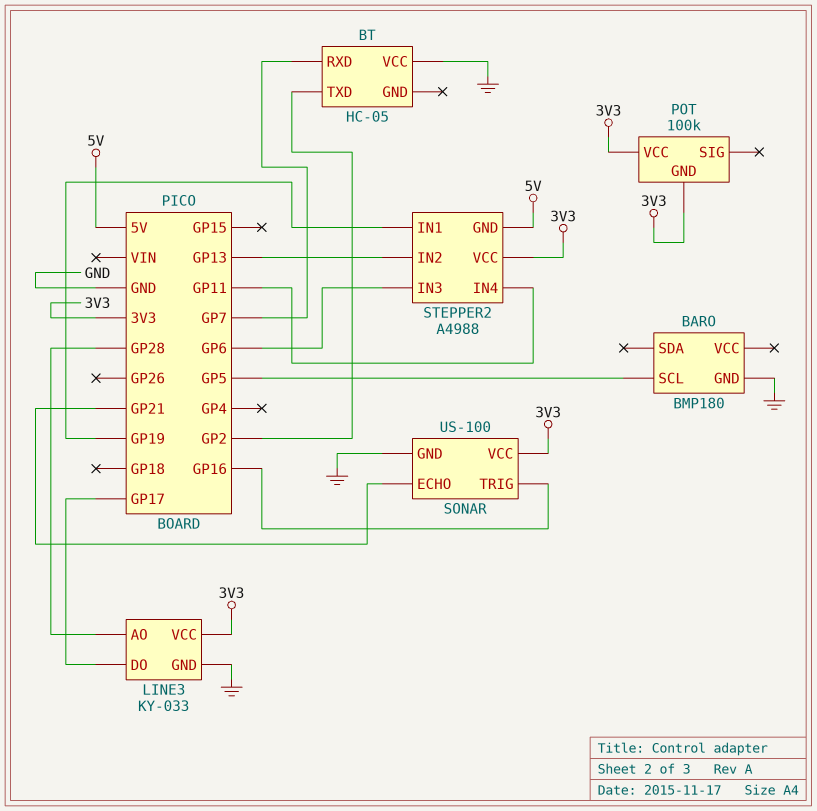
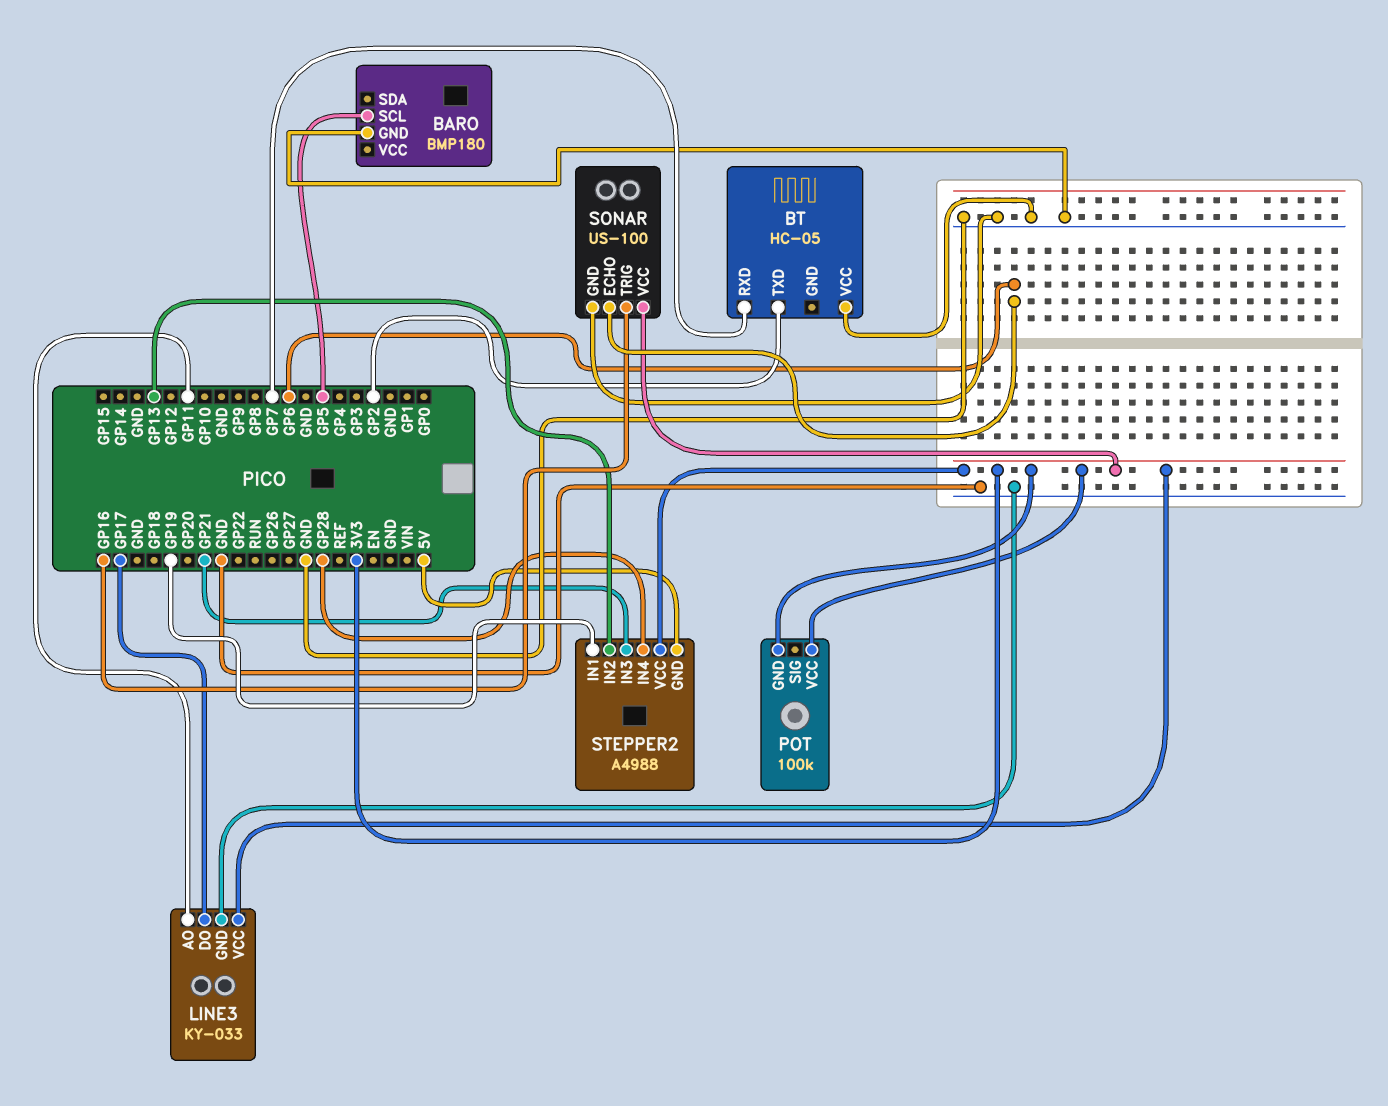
LINE3 pin AO: GP28 -> GP11
SONAR pin ECHO: GP21 -> GP6
STEPPER2 pin IN3: GP6 -> GP21
STEPPER2 pin IN4: GP11 -> GP28

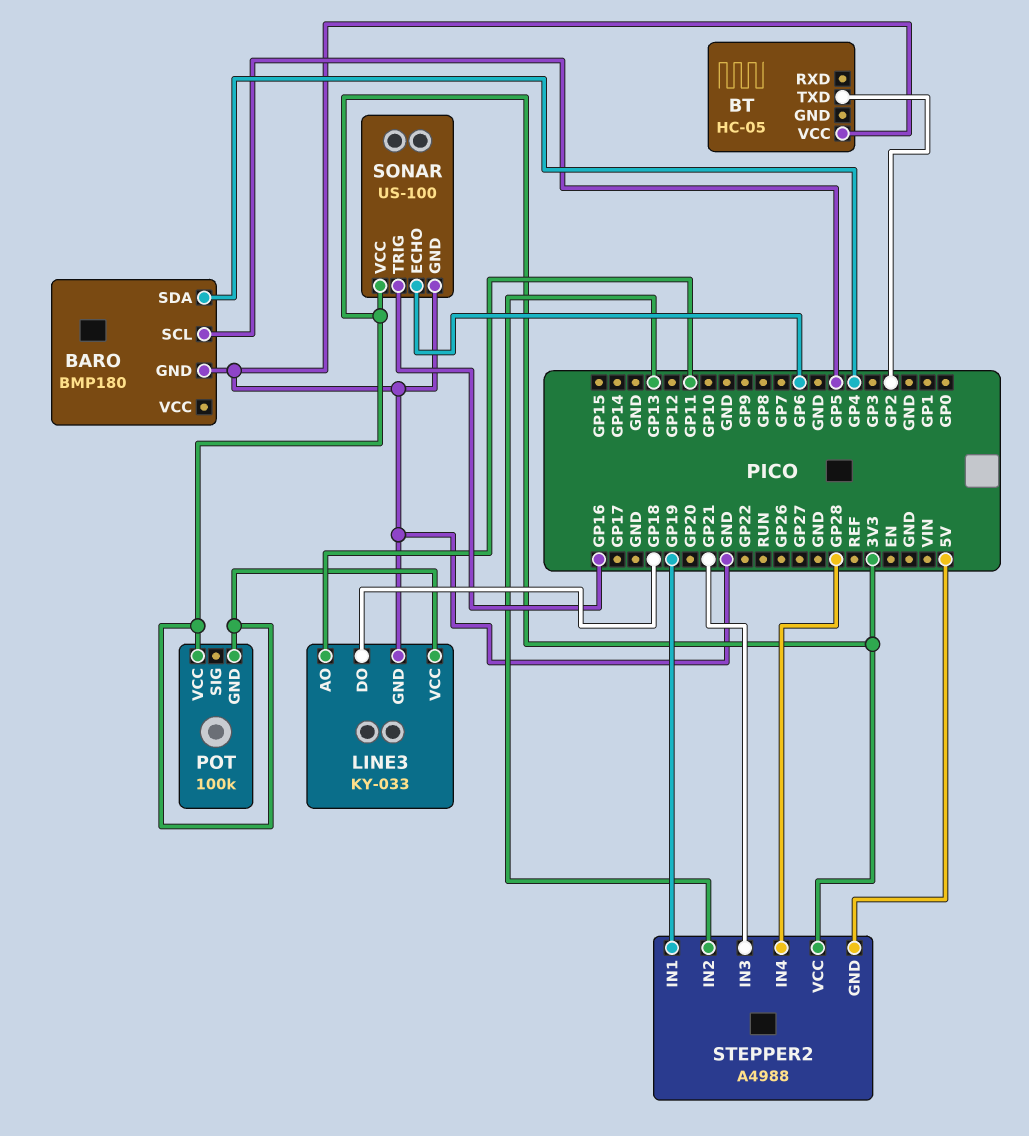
BARO pin SDA: none -> GP4
BT pin RXD: GP7 -> none
LINE3 pin DO: GP17 -> GP18

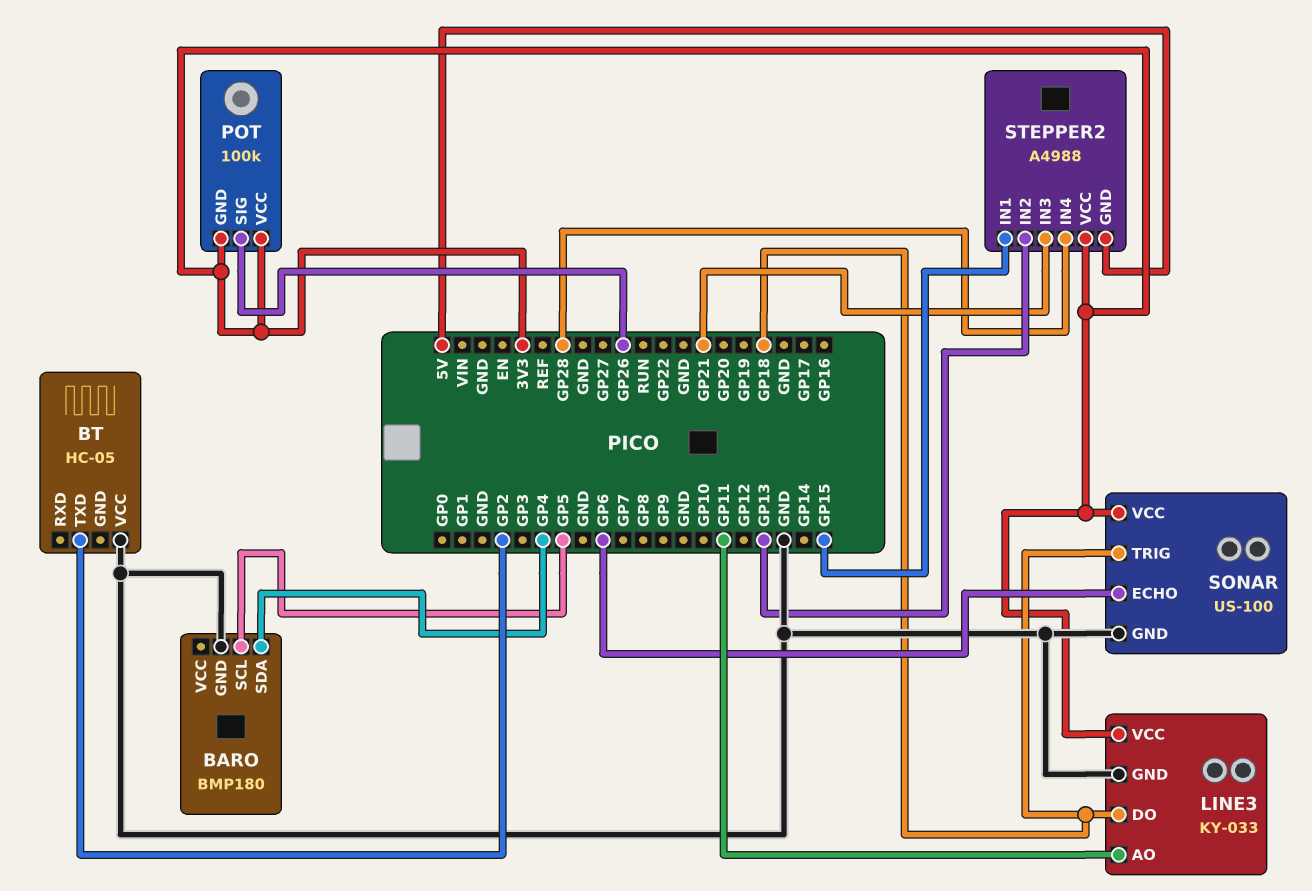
POT pin SIG: none -> GP26
SONAR pin TRIG: GP16 -> GP18
STEPPER2 pin IN1: GP19 -> GP15

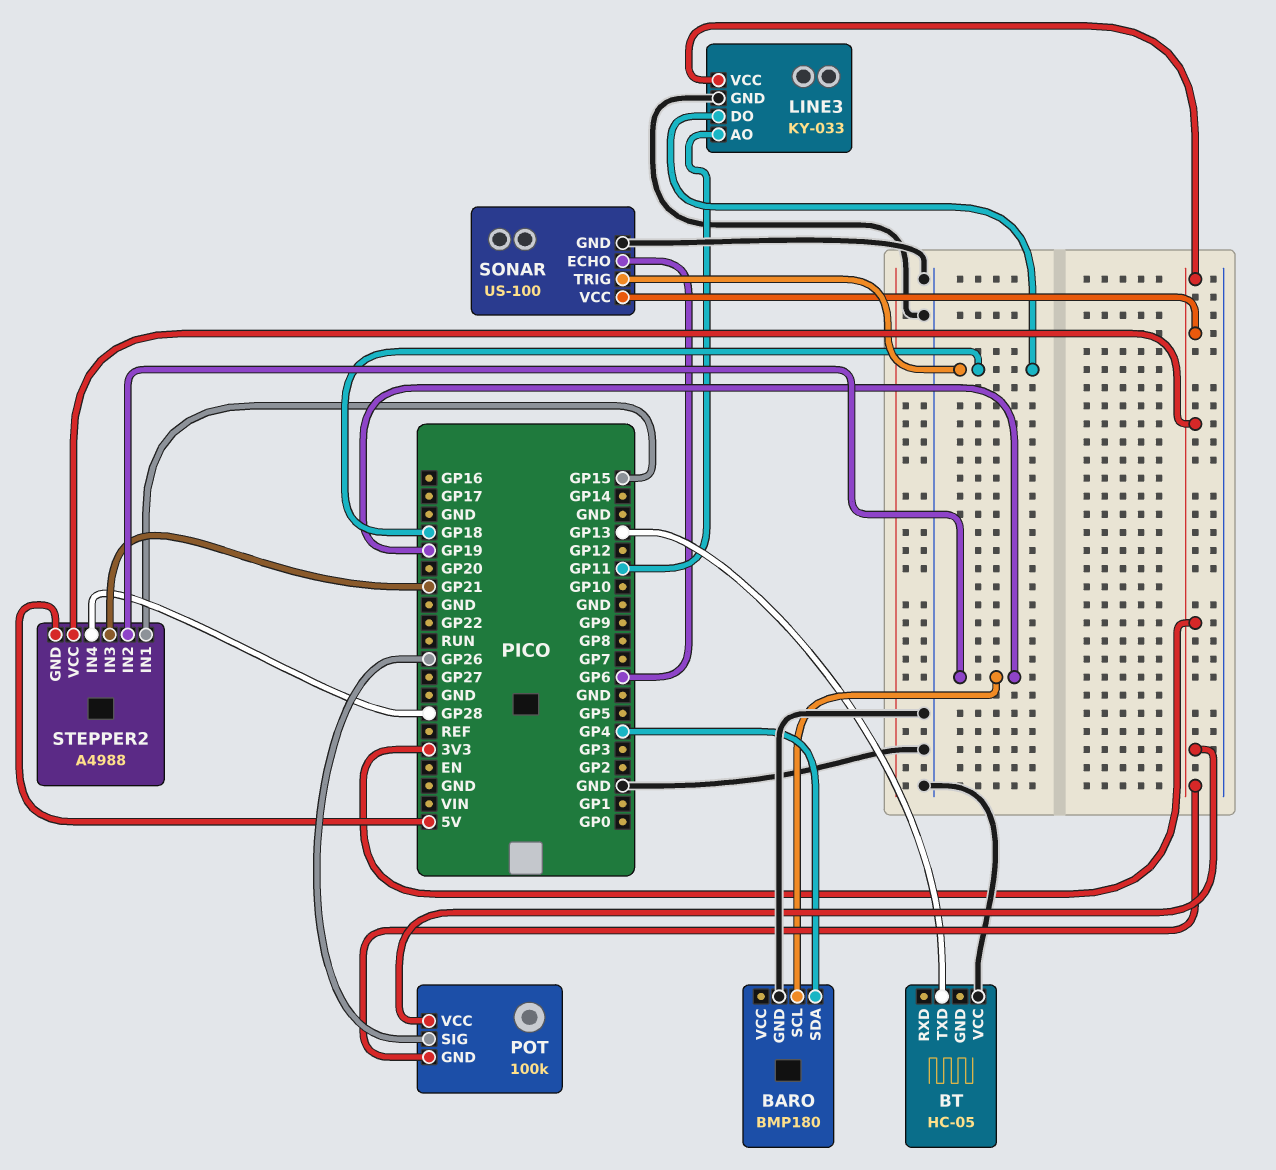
BARO pin SCL: GP5 -> GP19
BT pin TXD: GP2 -> GP13
STEPPER2 pin IN2: GP13 -> GP19

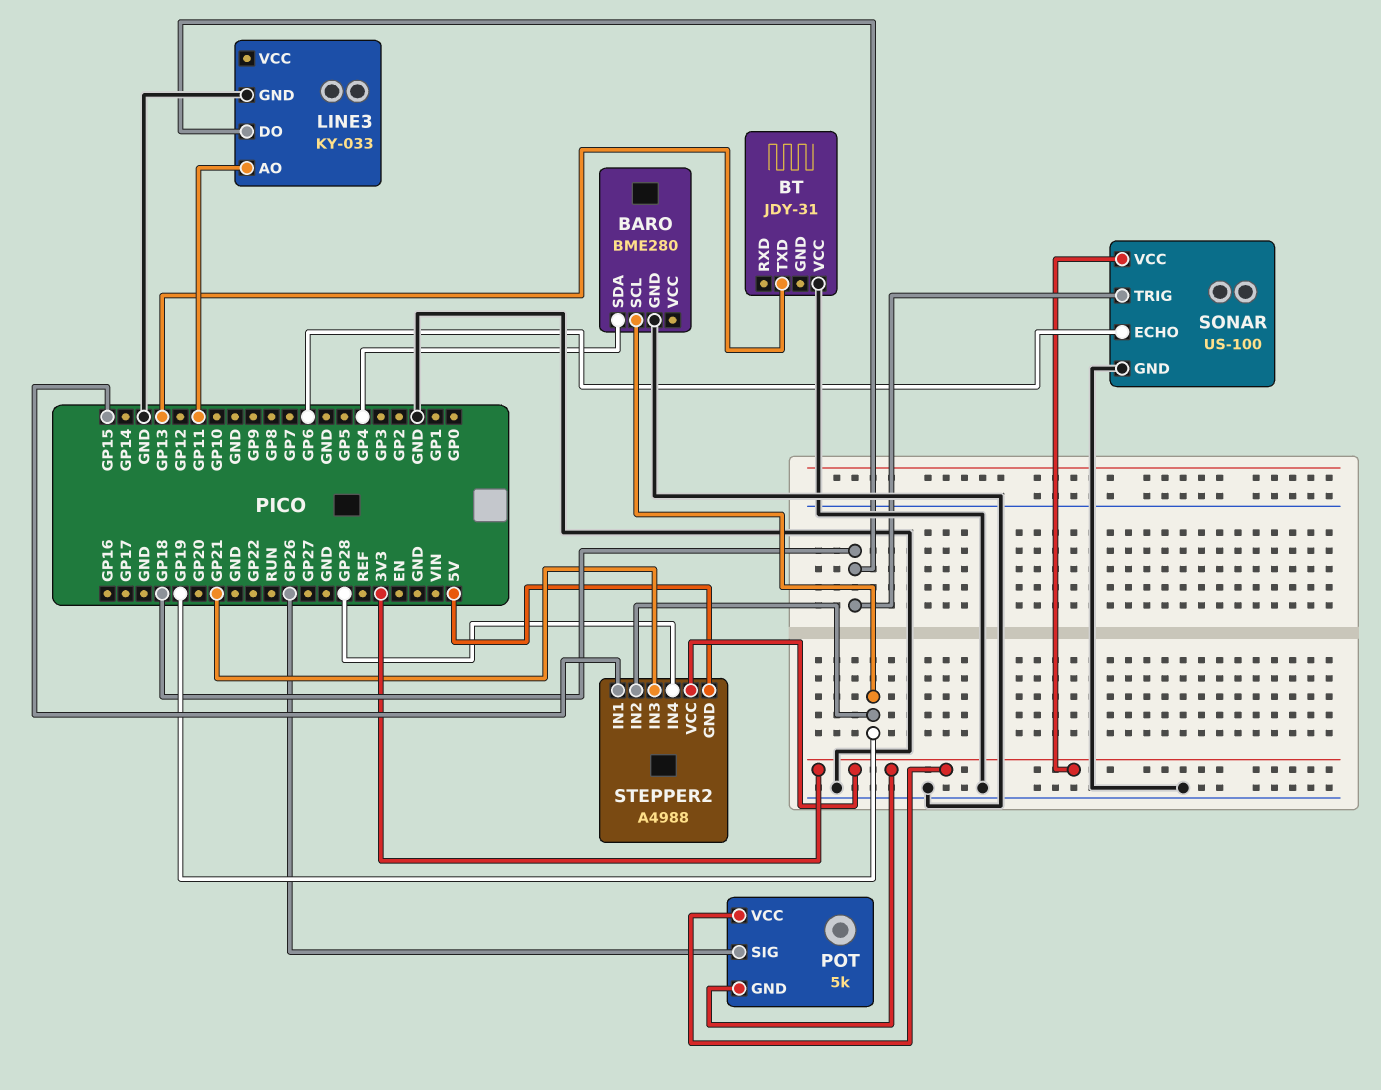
BARO: BMP180 -> BME280
BT: HC-05 -> JDY-31
LINE3 pin VCC: 3V3 -> none
POT: 100k -> 5k

